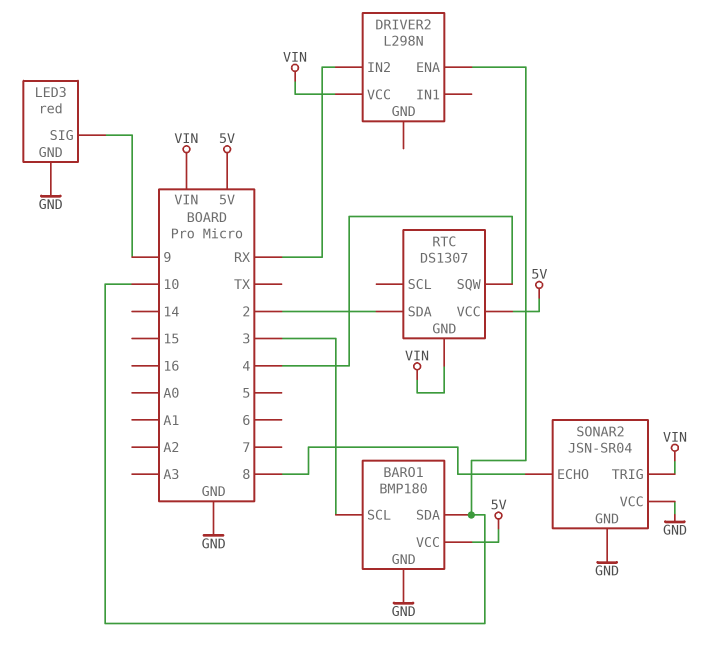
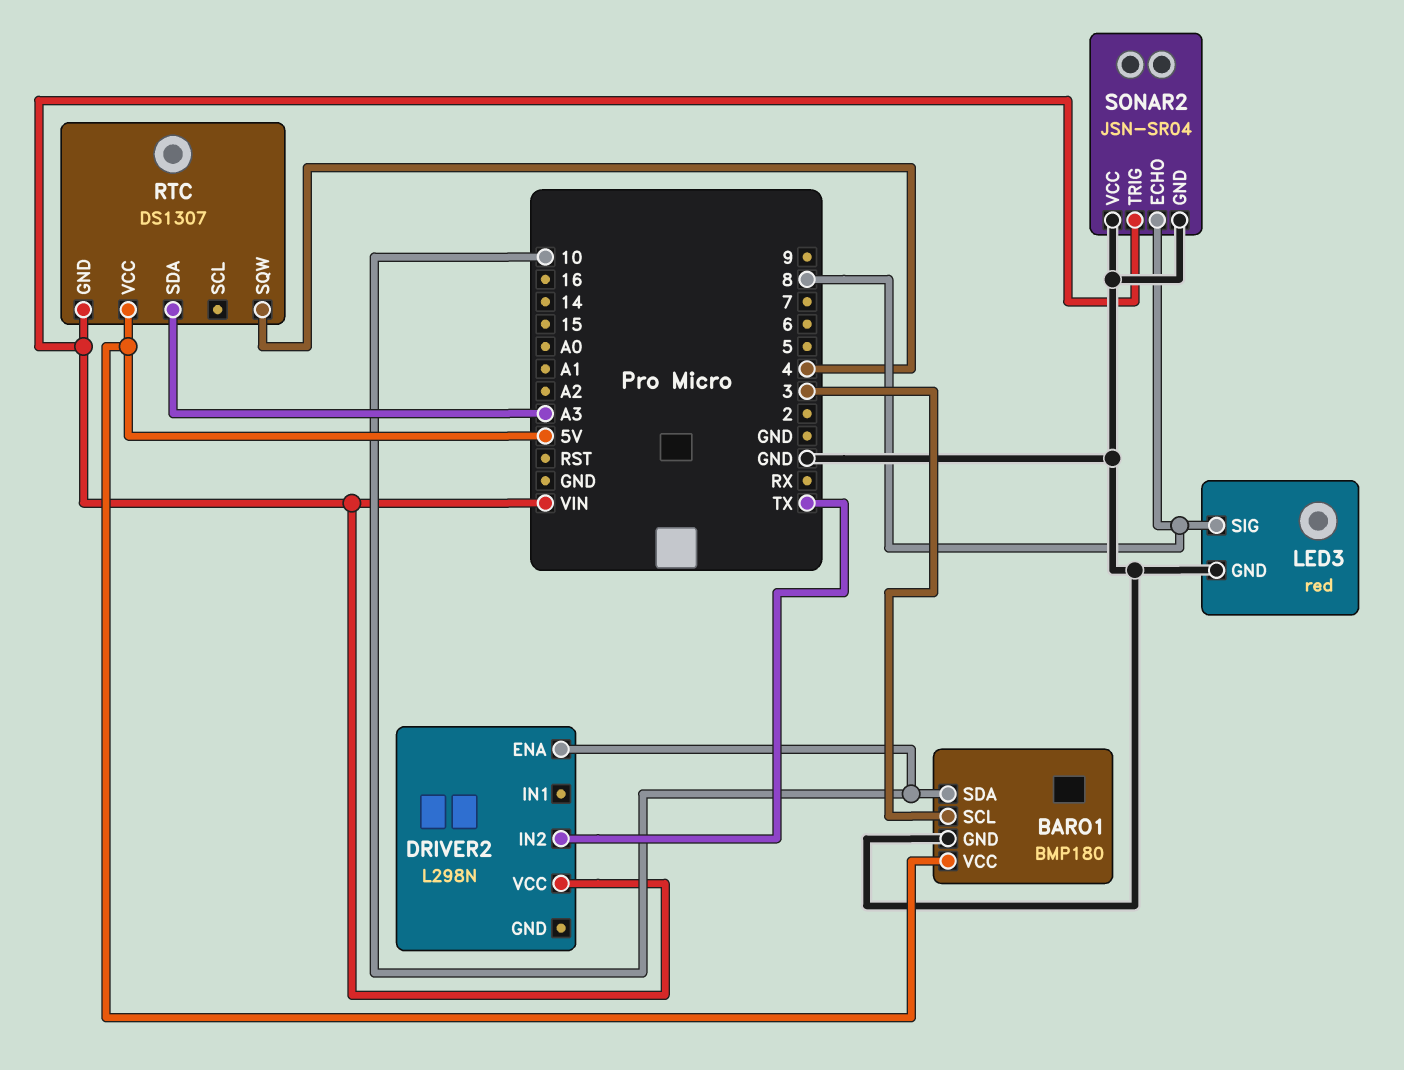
DRIVER2 pin IN2: RX -> TX
LED3 pin SIG: 9 -> 8
RTC pin SDA: 2 -> A3

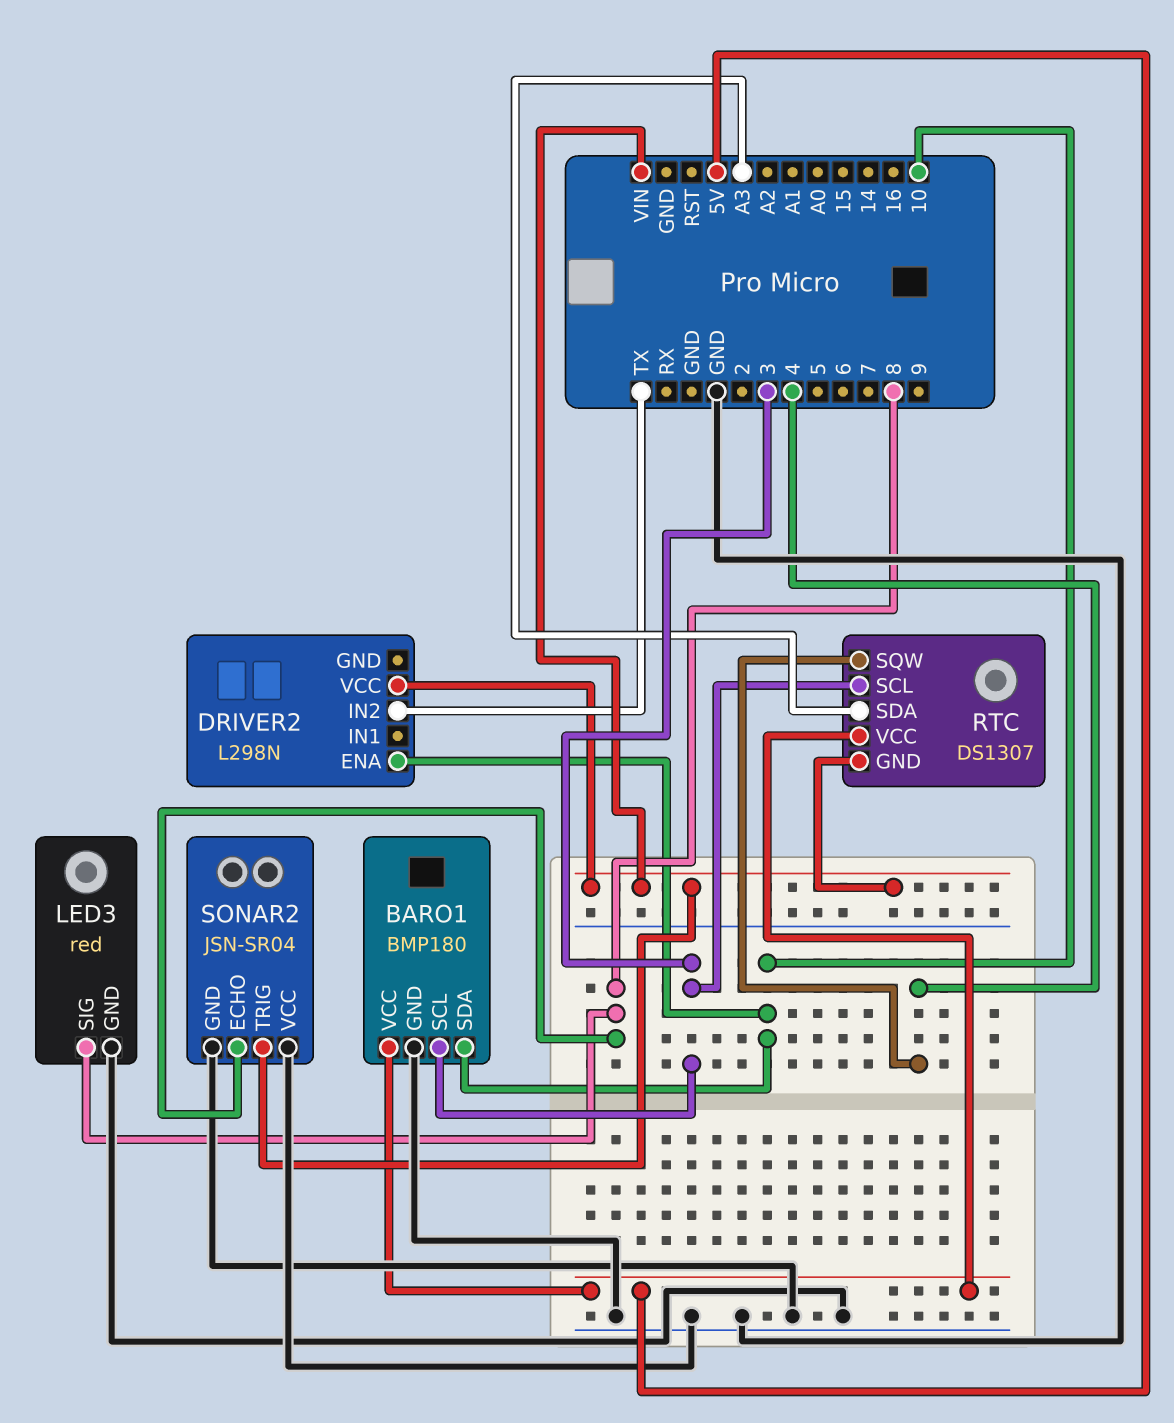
RTC pin SCL: none -> 3

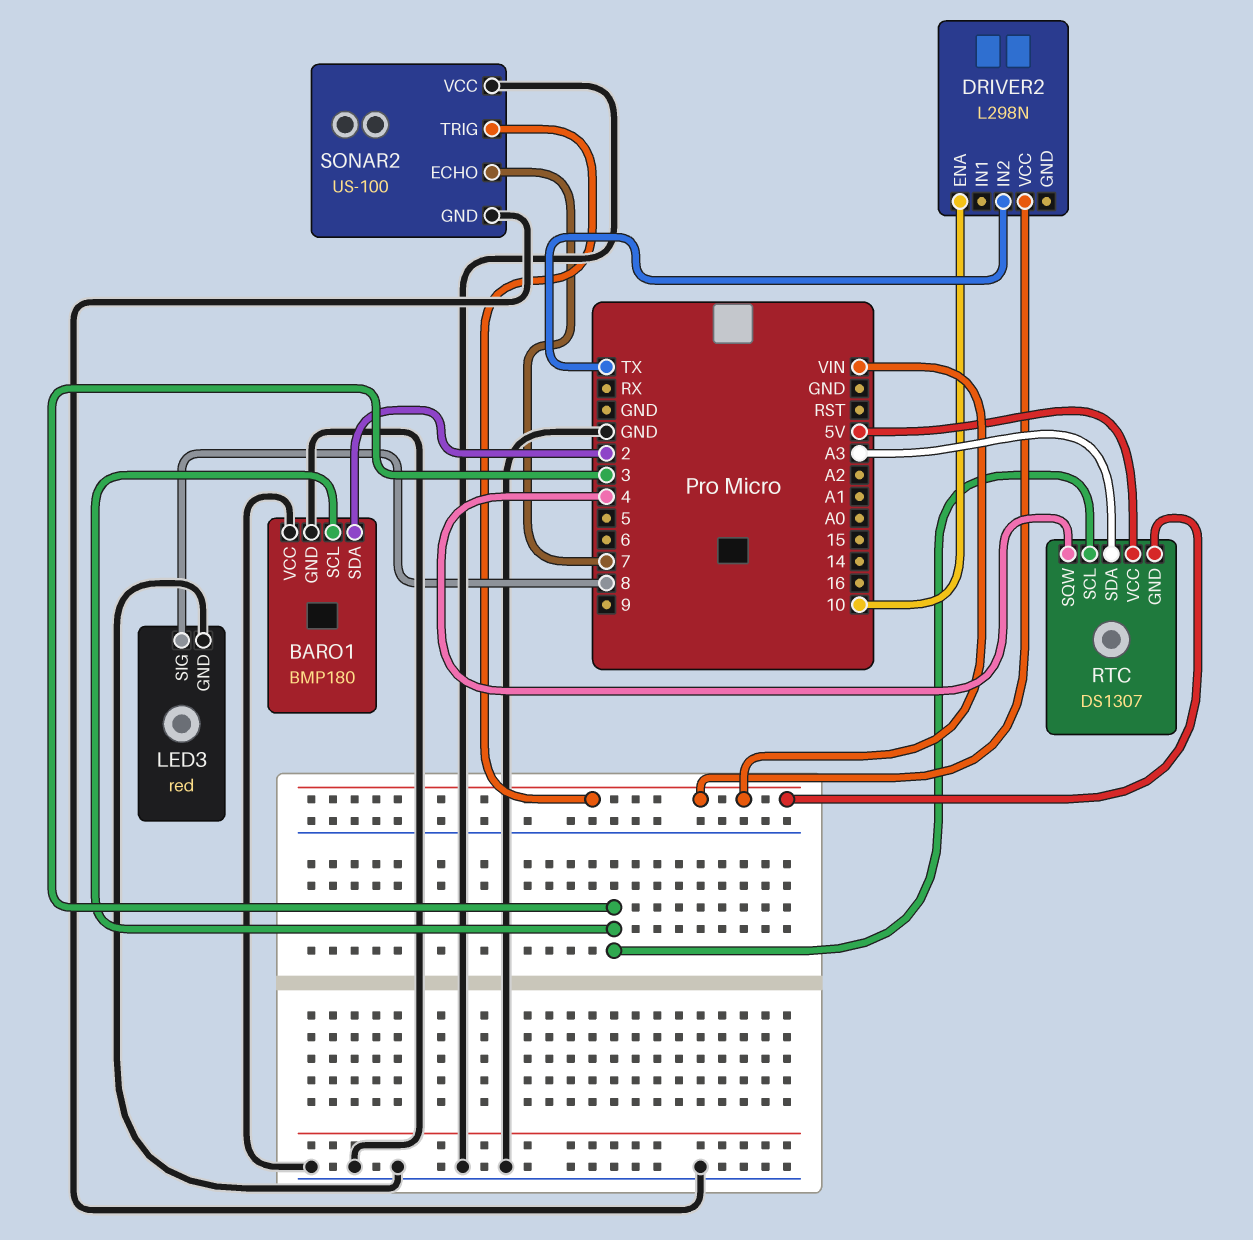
BARO1 pin SDA: 10 -> 2
BARO1 pin VCC: 5V -> GND
SONAR2: JSN-SR04 -> US-100
SONAR2 pin ECHO: 8 -> 7

